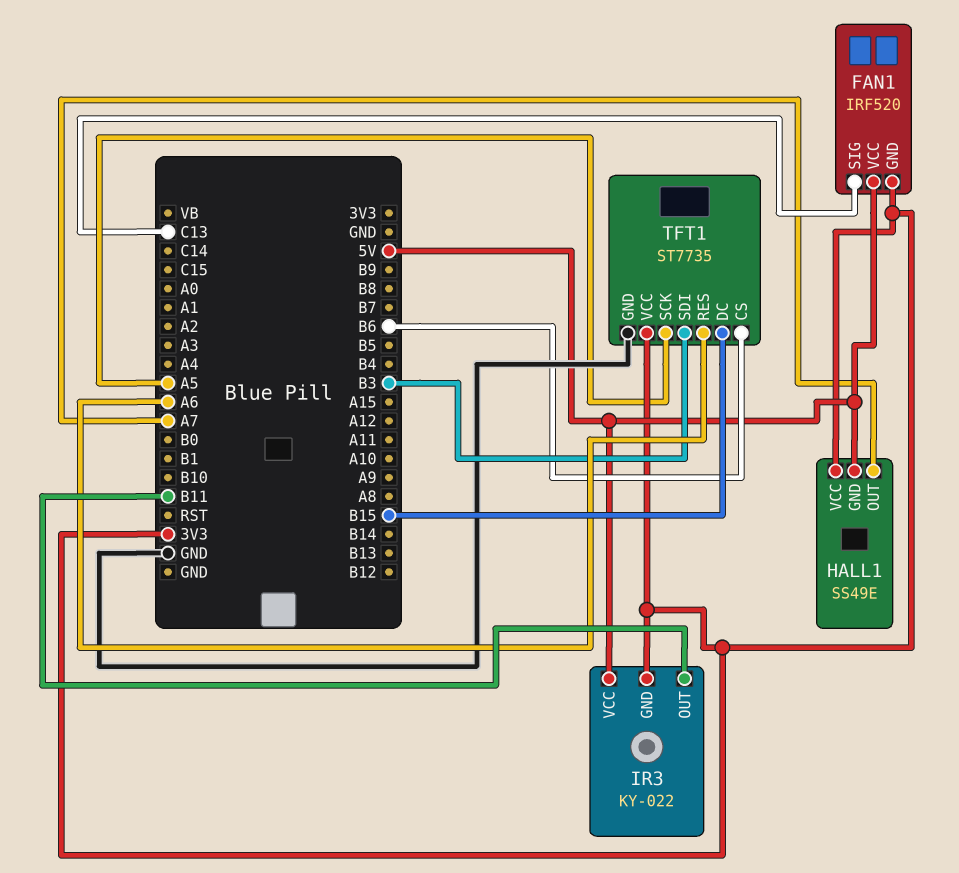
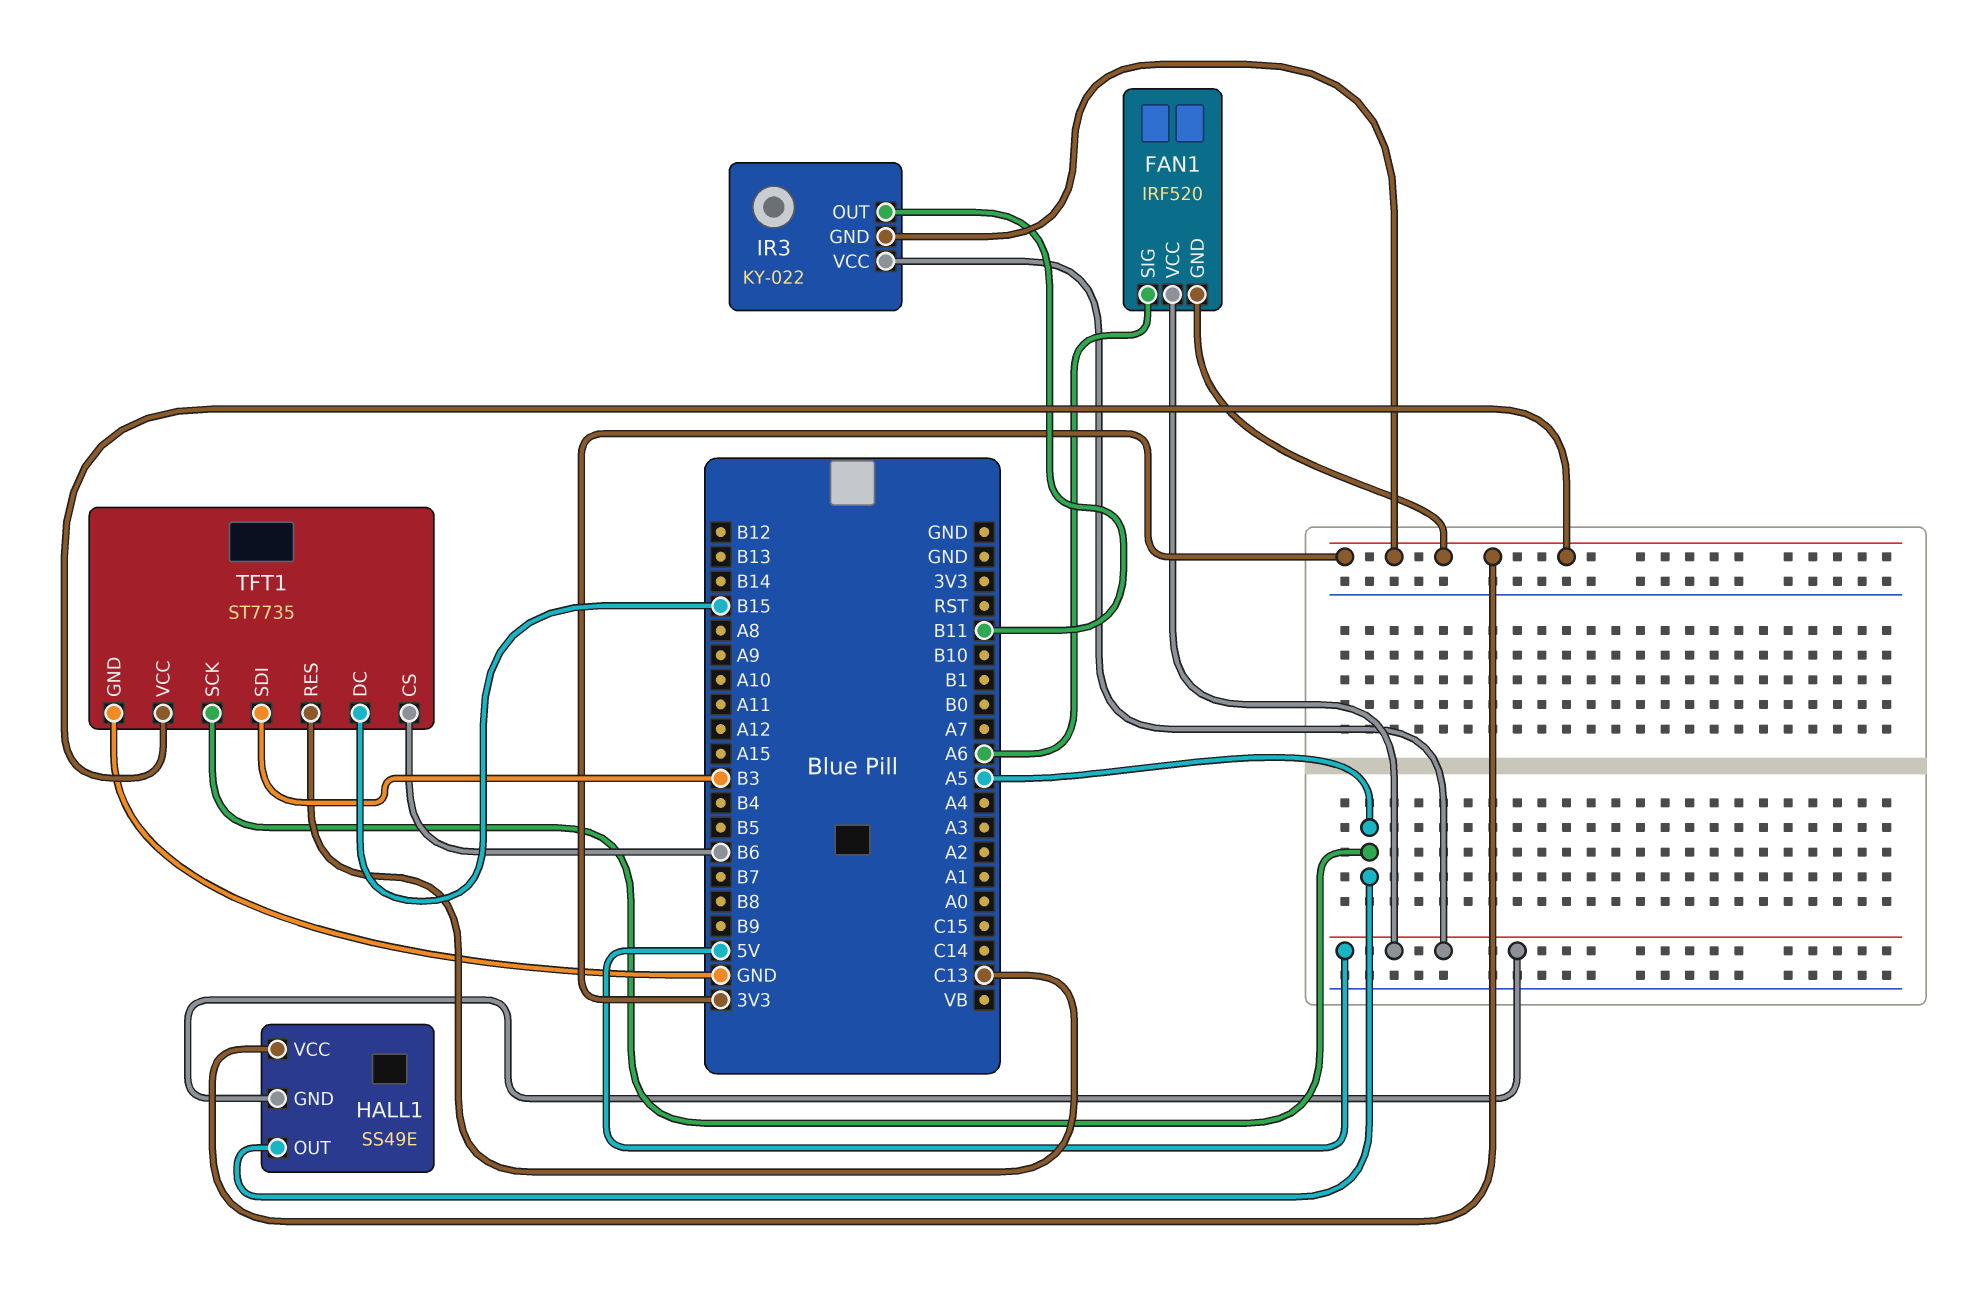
FAN1 pin SIG: C13 -> A6
HALL1 pin OUT: A7 -> A5
TFT1 pin RES: A6 -> C13

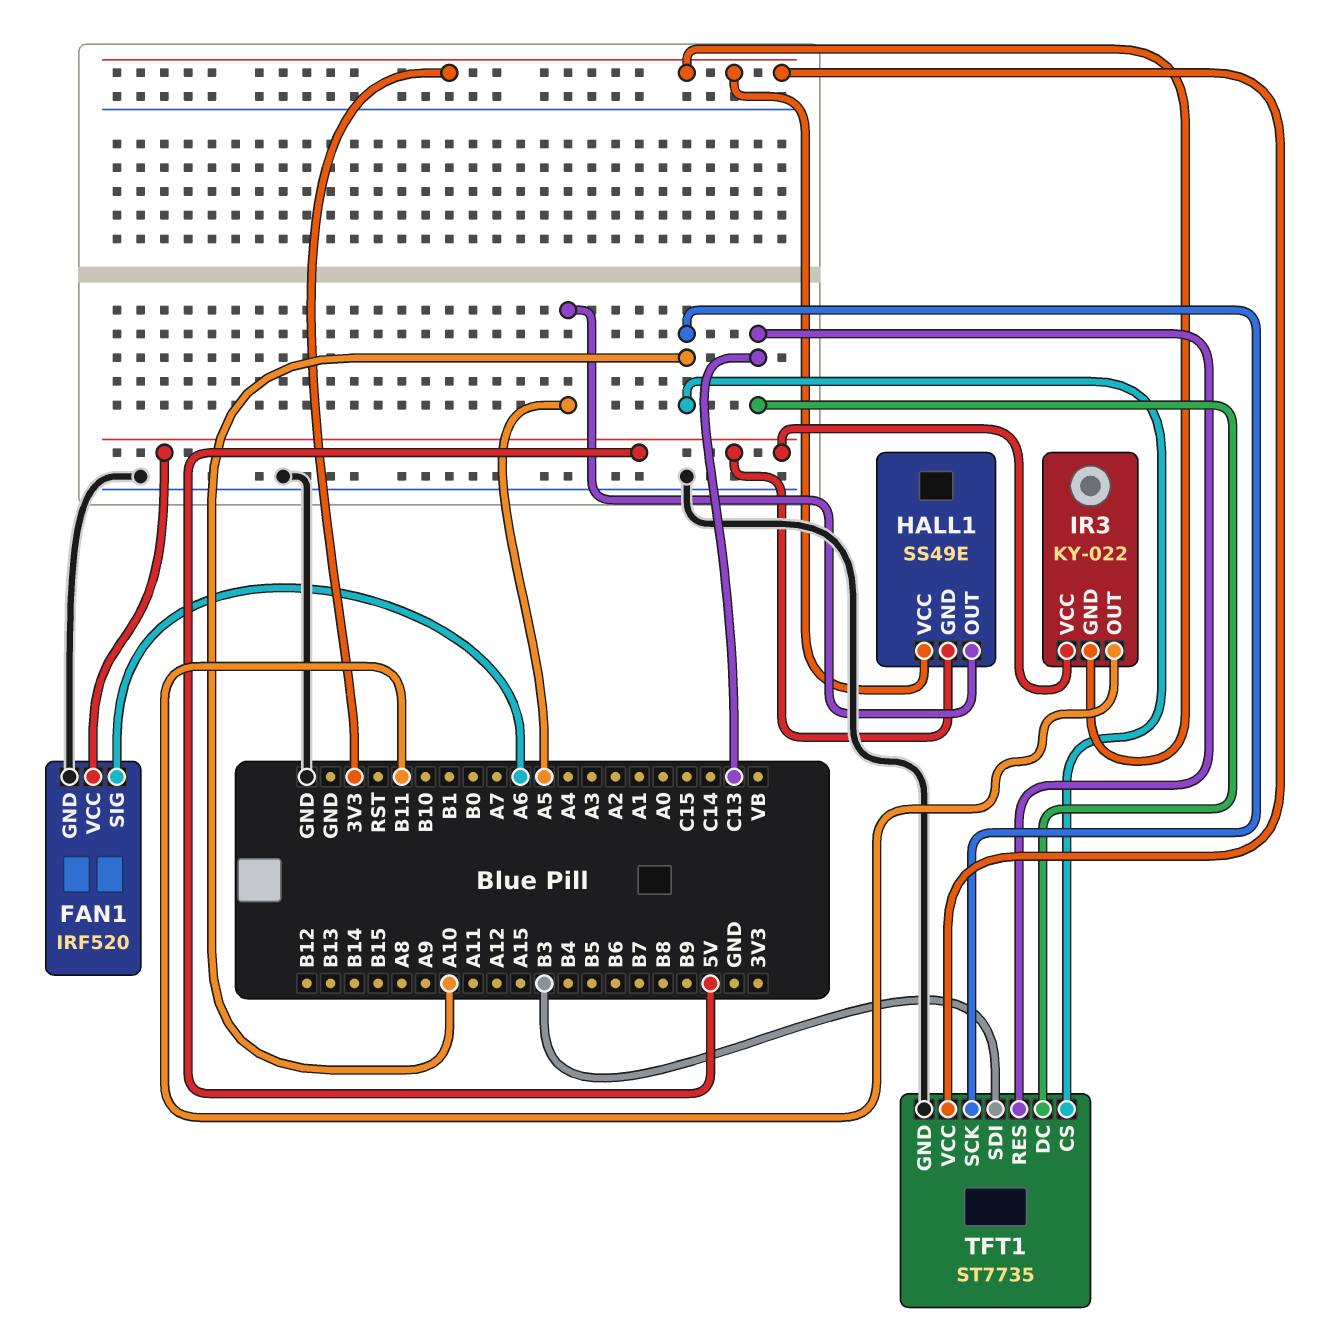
FAN1 pin GND: 3V3 -> GND
TFT1 pin CS: B6 -> A10
TFT1 pin DC: B15 -> C13
TFT1 pin SCK: A5 -> A10

